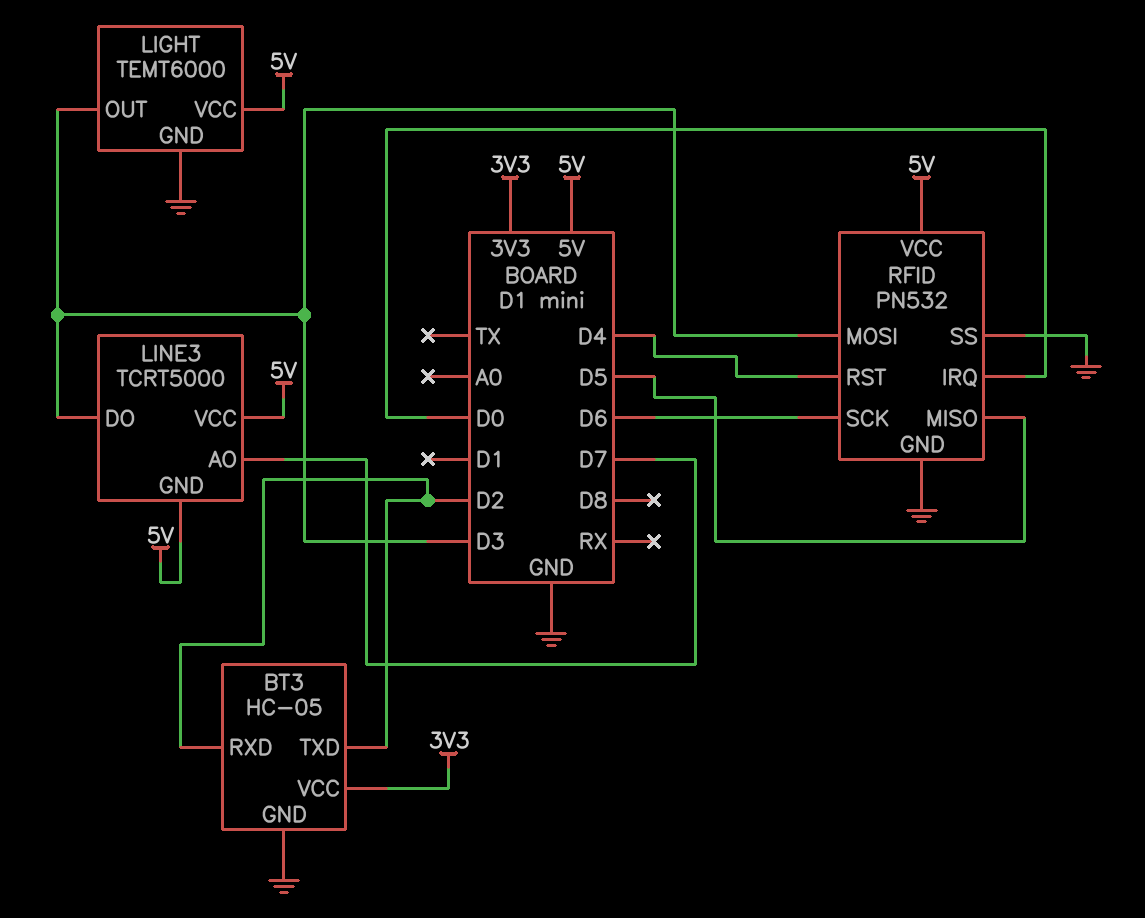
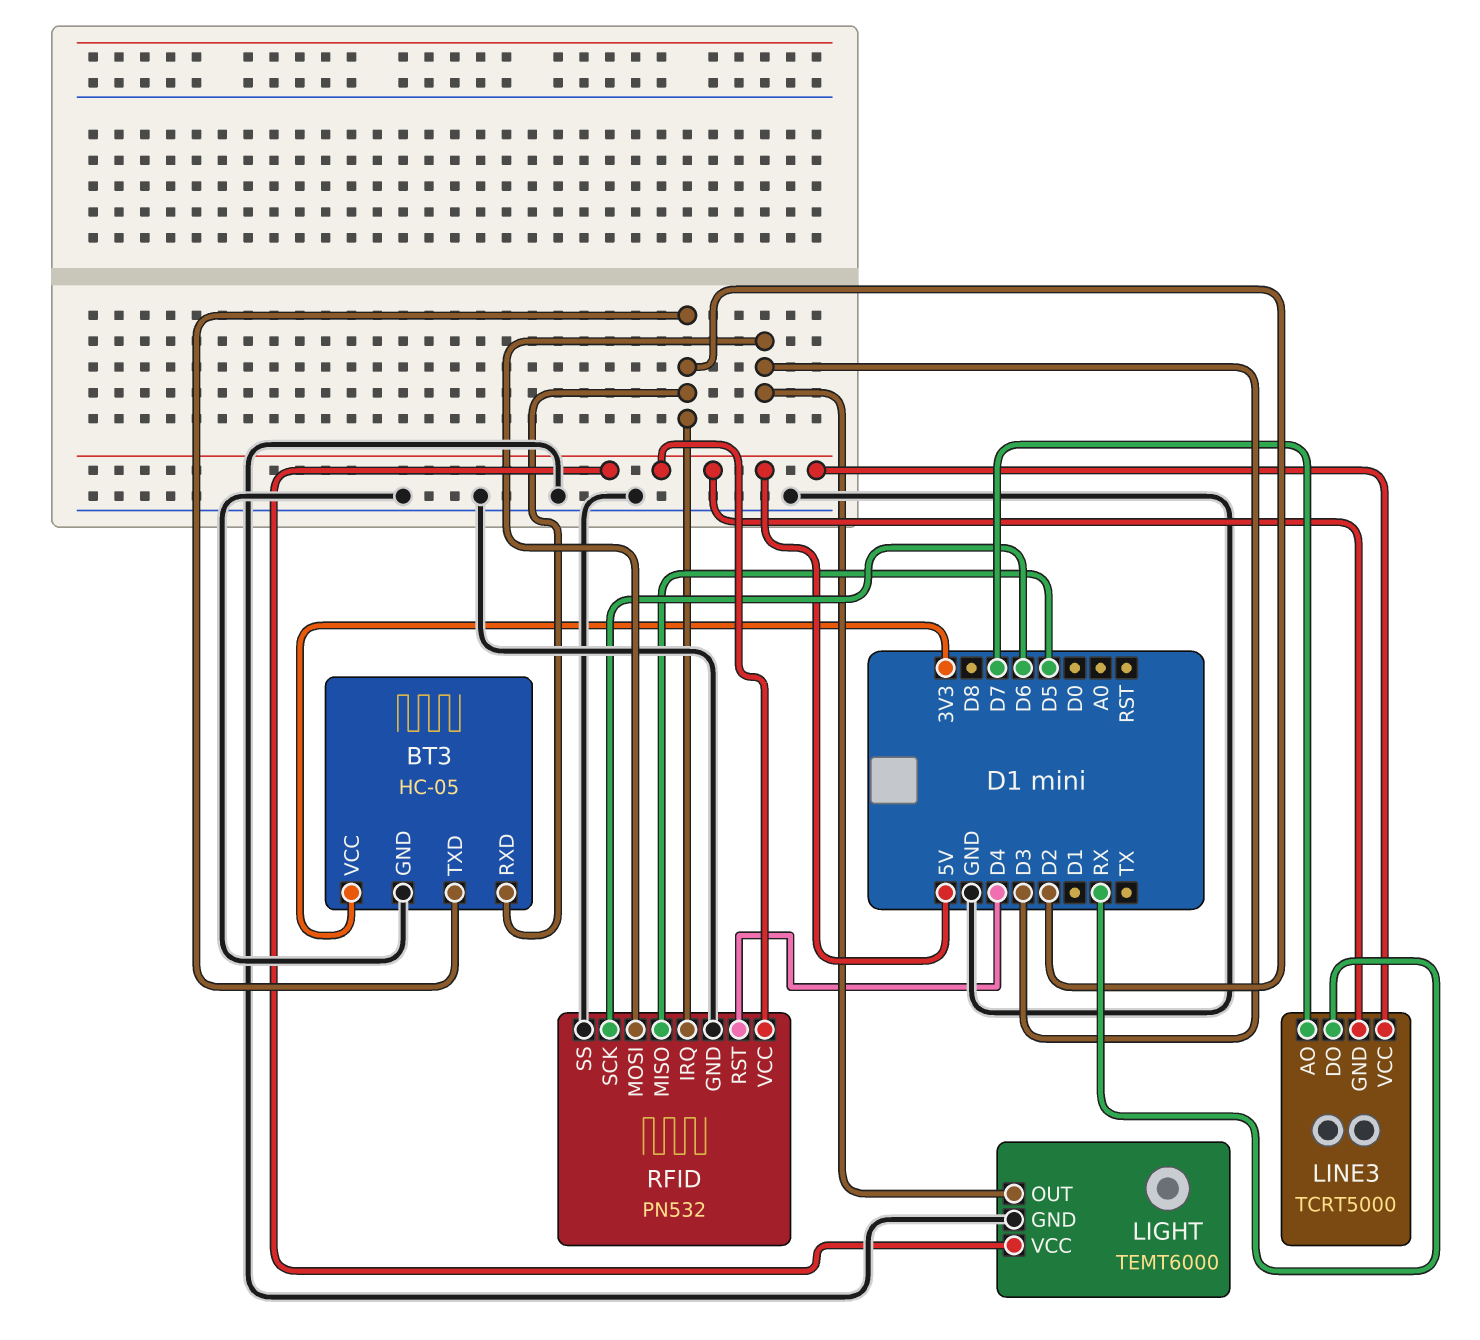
LINE3 pin DO: D3 -> RX
RFID pin IRQ: D0 -> D2

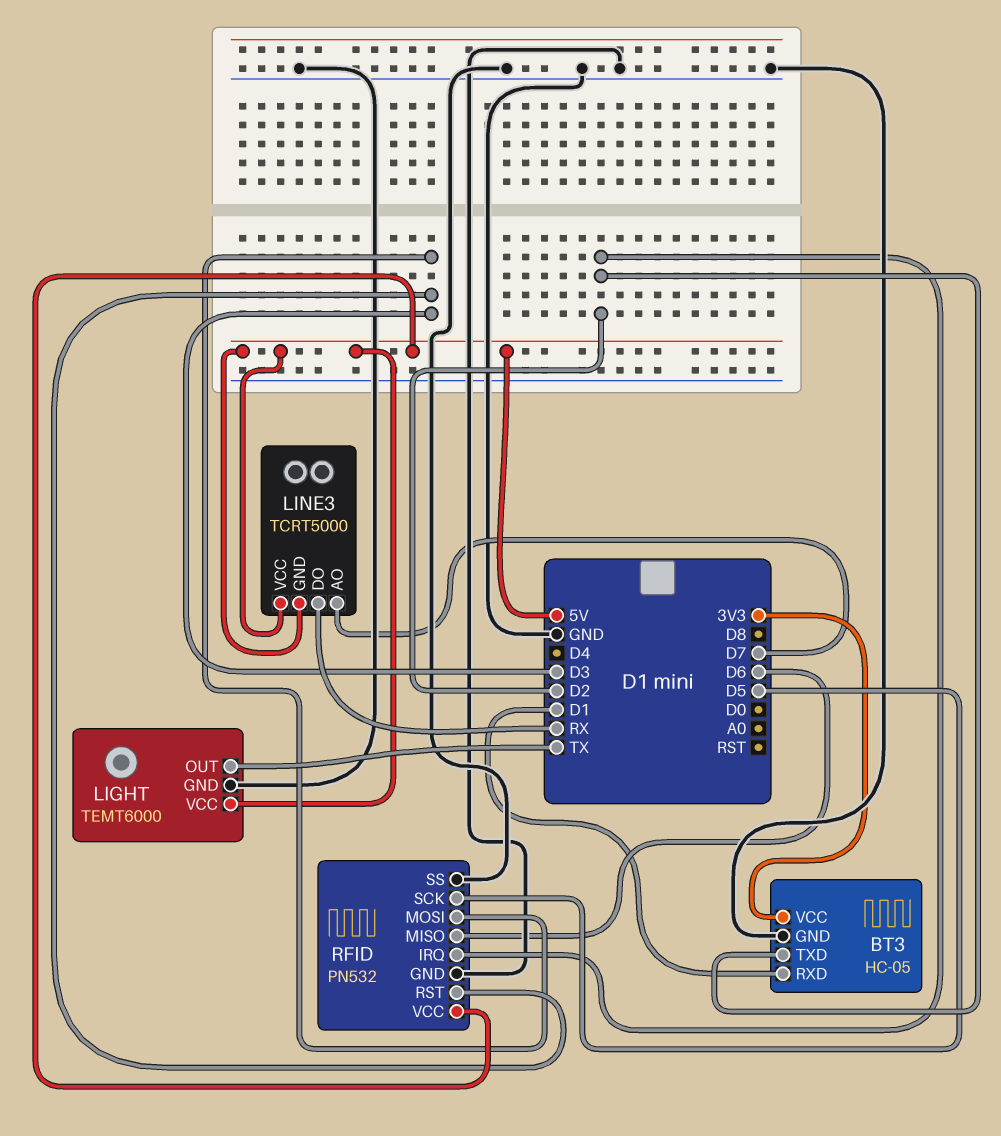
BT3 pin RXD: D2 -> D1
LIGHT pin OUT: D3 -> TX
RFID pin MISO: D5 -> D6
RFID pin RST: D4 -> D3
RFID pin SCK: D6 -> D5

